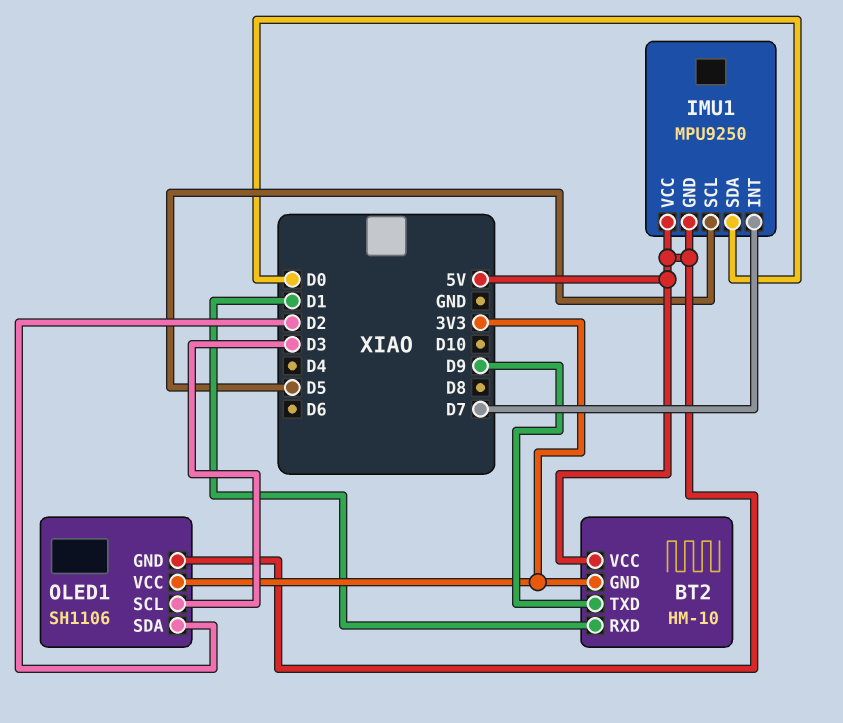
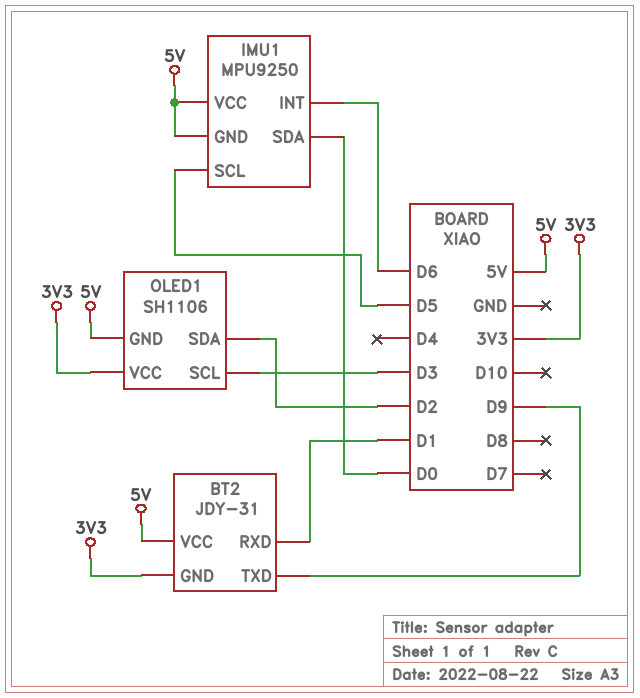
BT2: HM-10 -> JDY-31
IMU1 pin INT: D7 -> D6

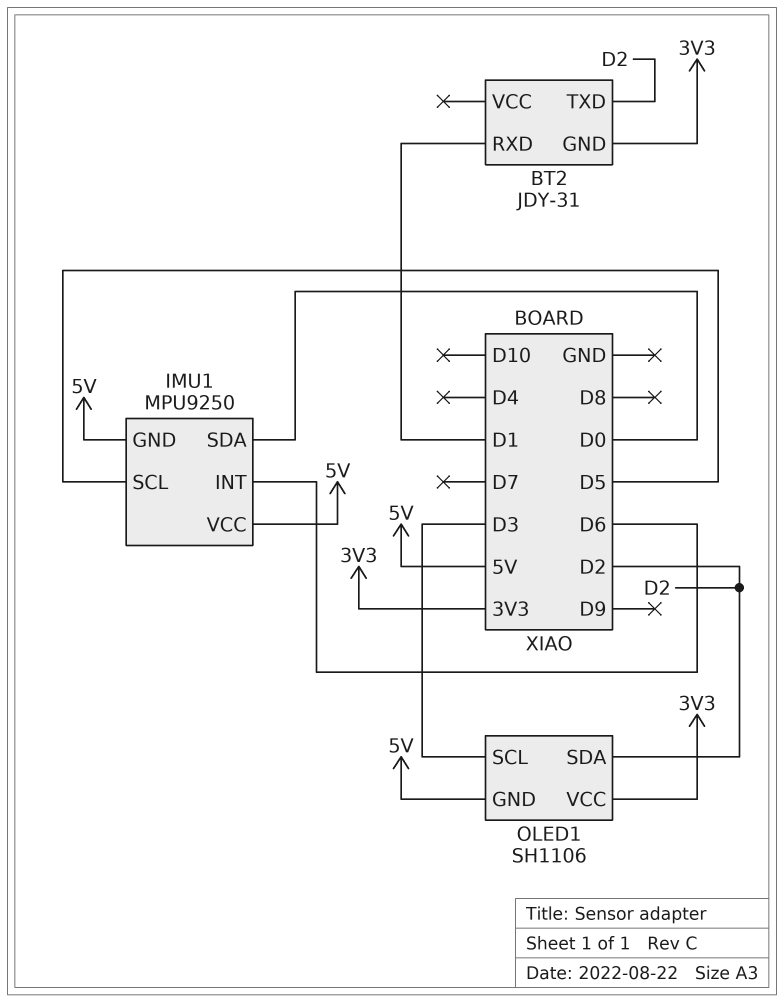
BT2 pin TXD: D9 -> D2
BT2 pin VCC: 5V -> none

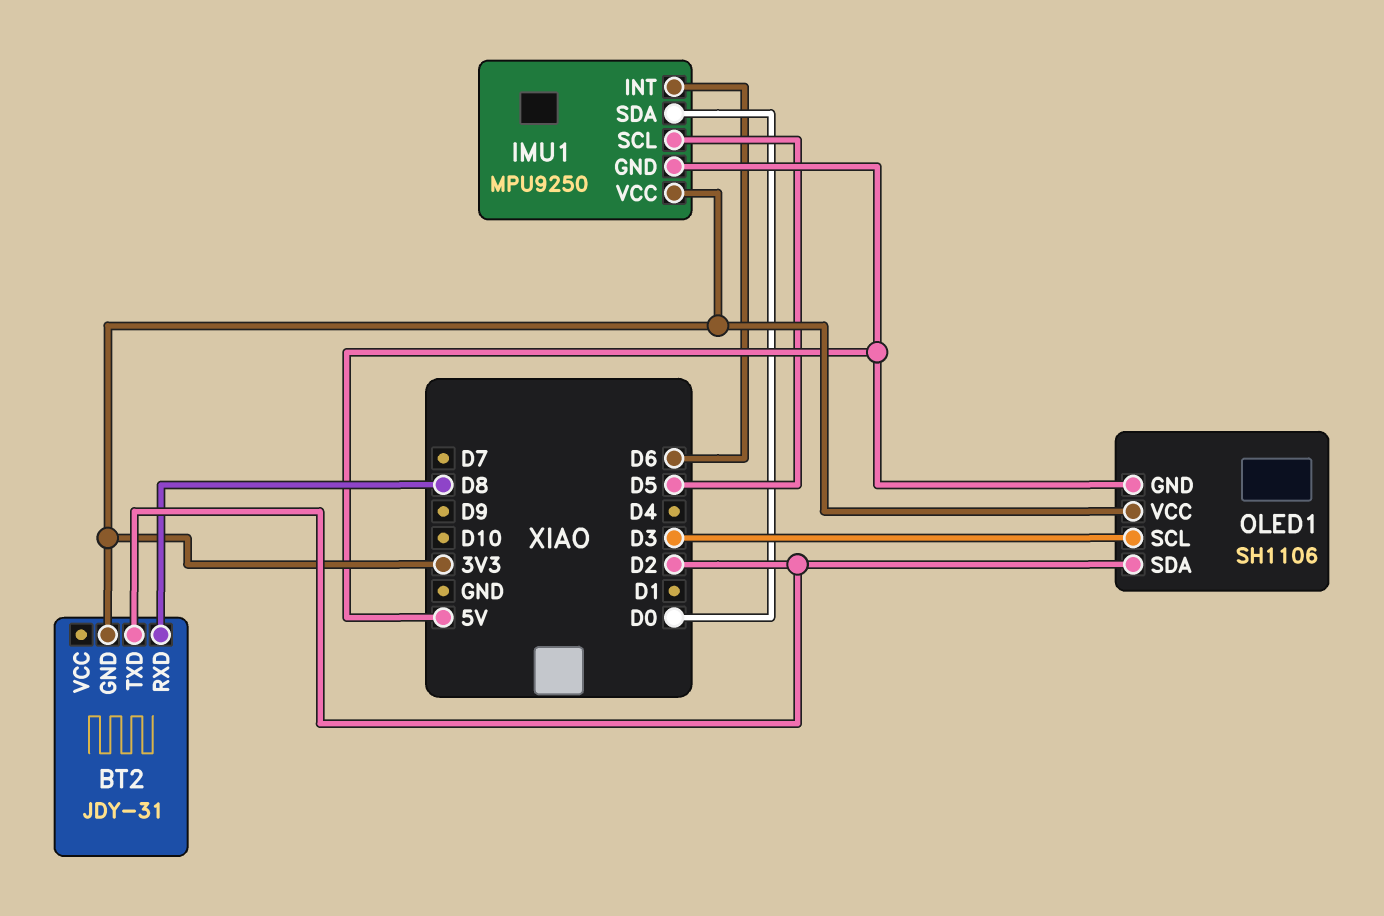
BT2 pin RXD: D1 -> D8
IMU1 pin VCC: 5V -> 3V3

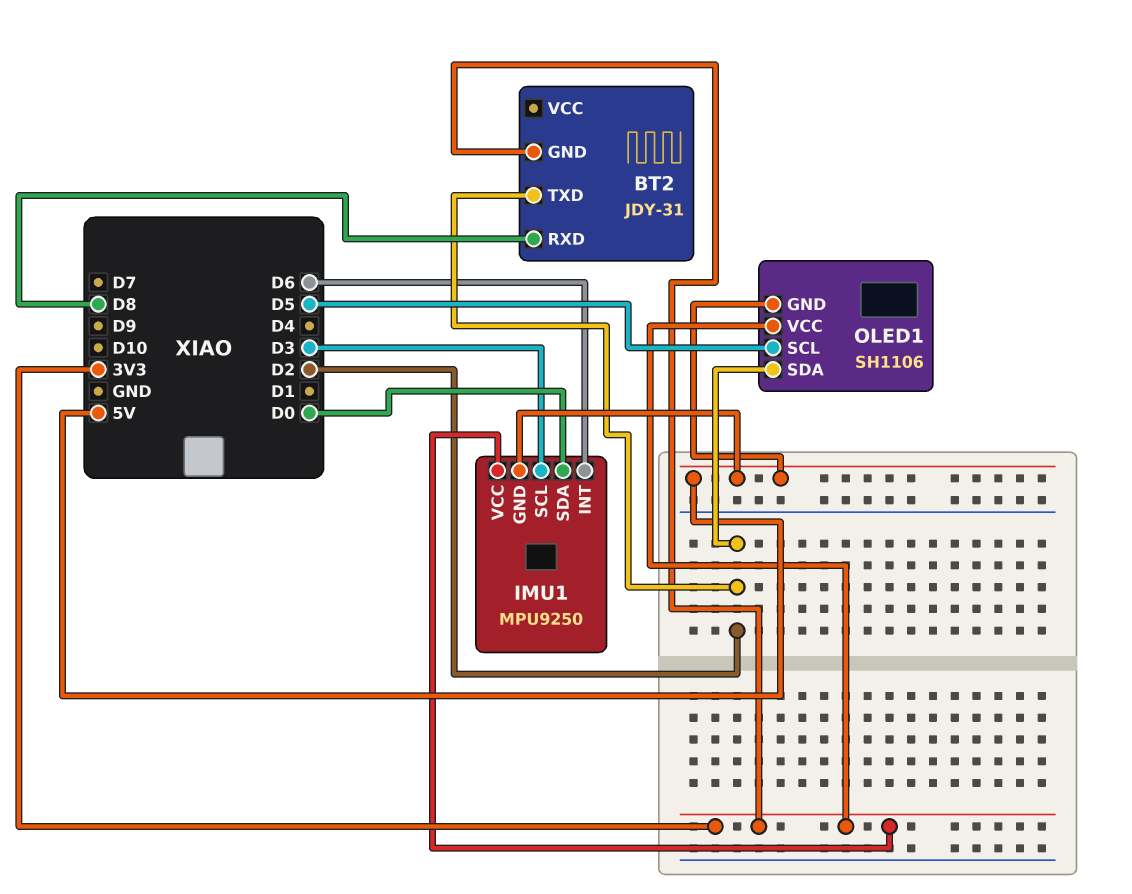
IMU1 pin SCL: D5 -> D3
OLED1 pin SCL: D3 -> D5

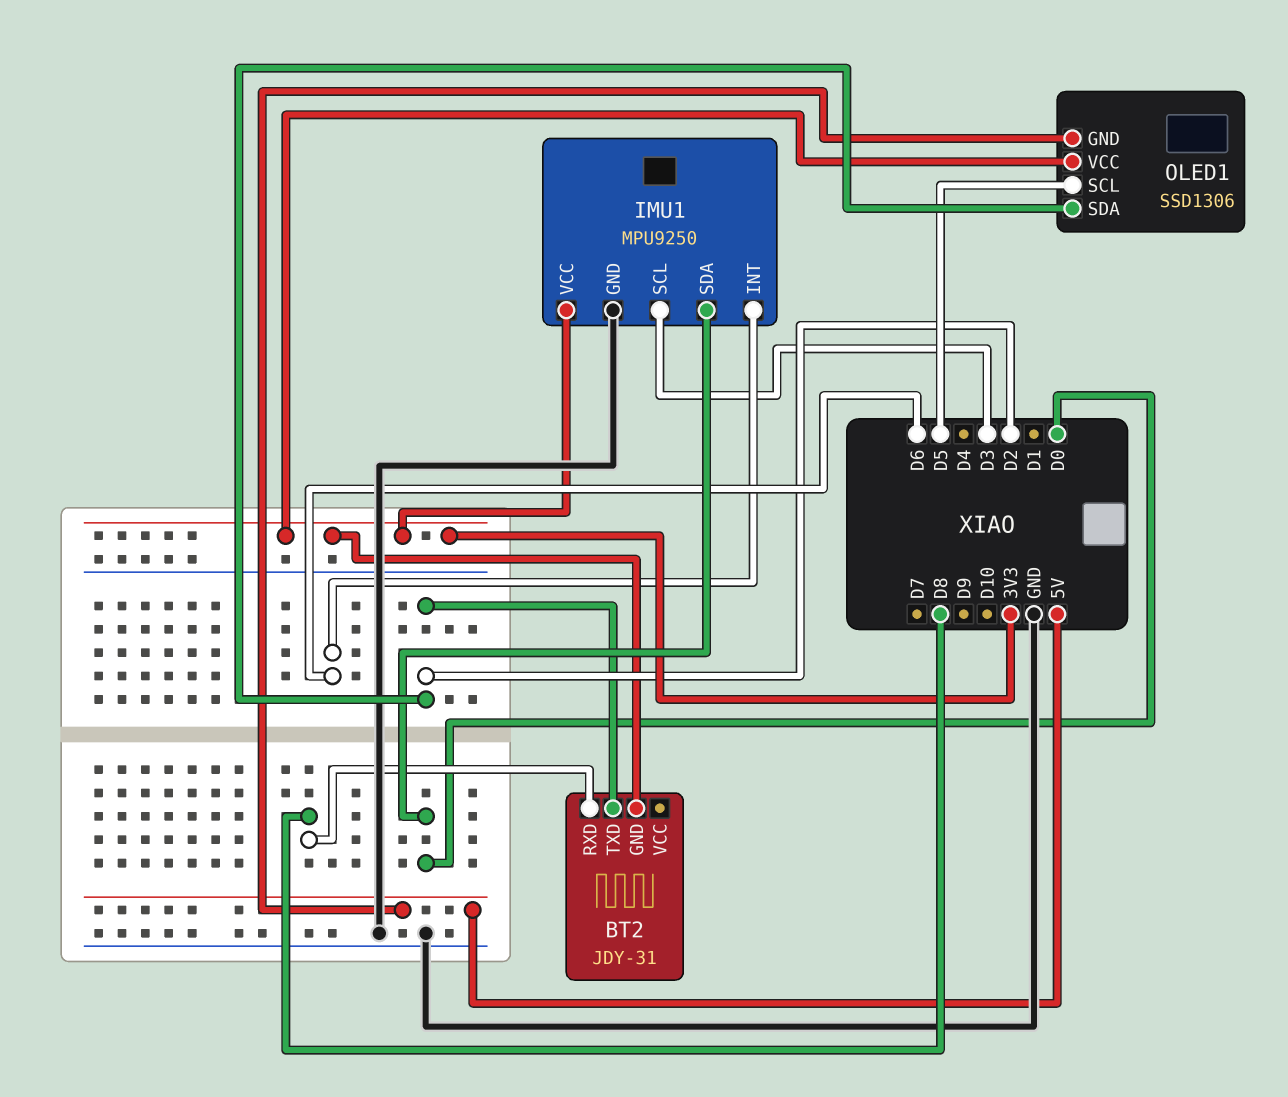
IMU1 pin GND: 5V -> GND
OLED1: SH1106 -> SSD1306

